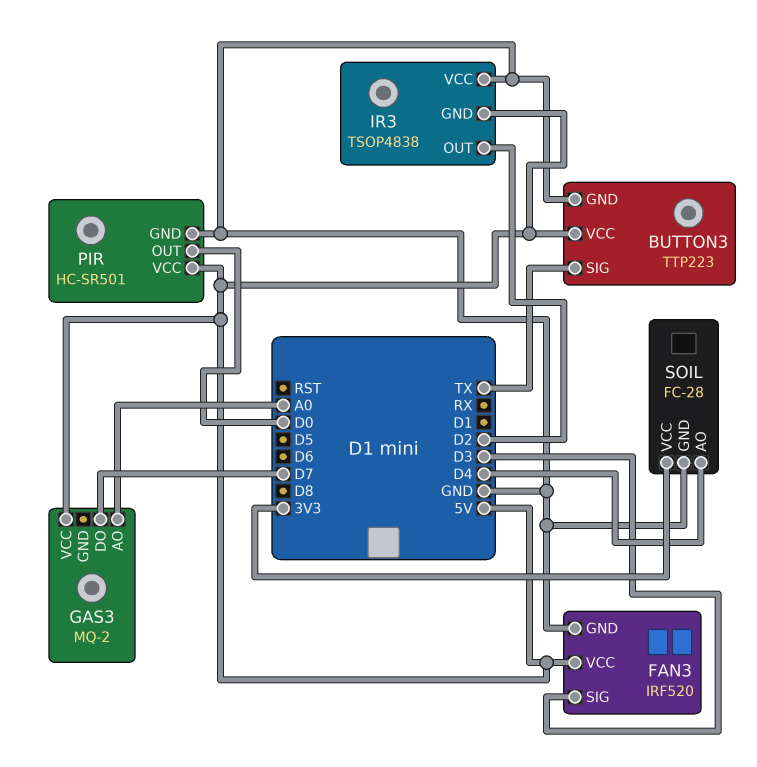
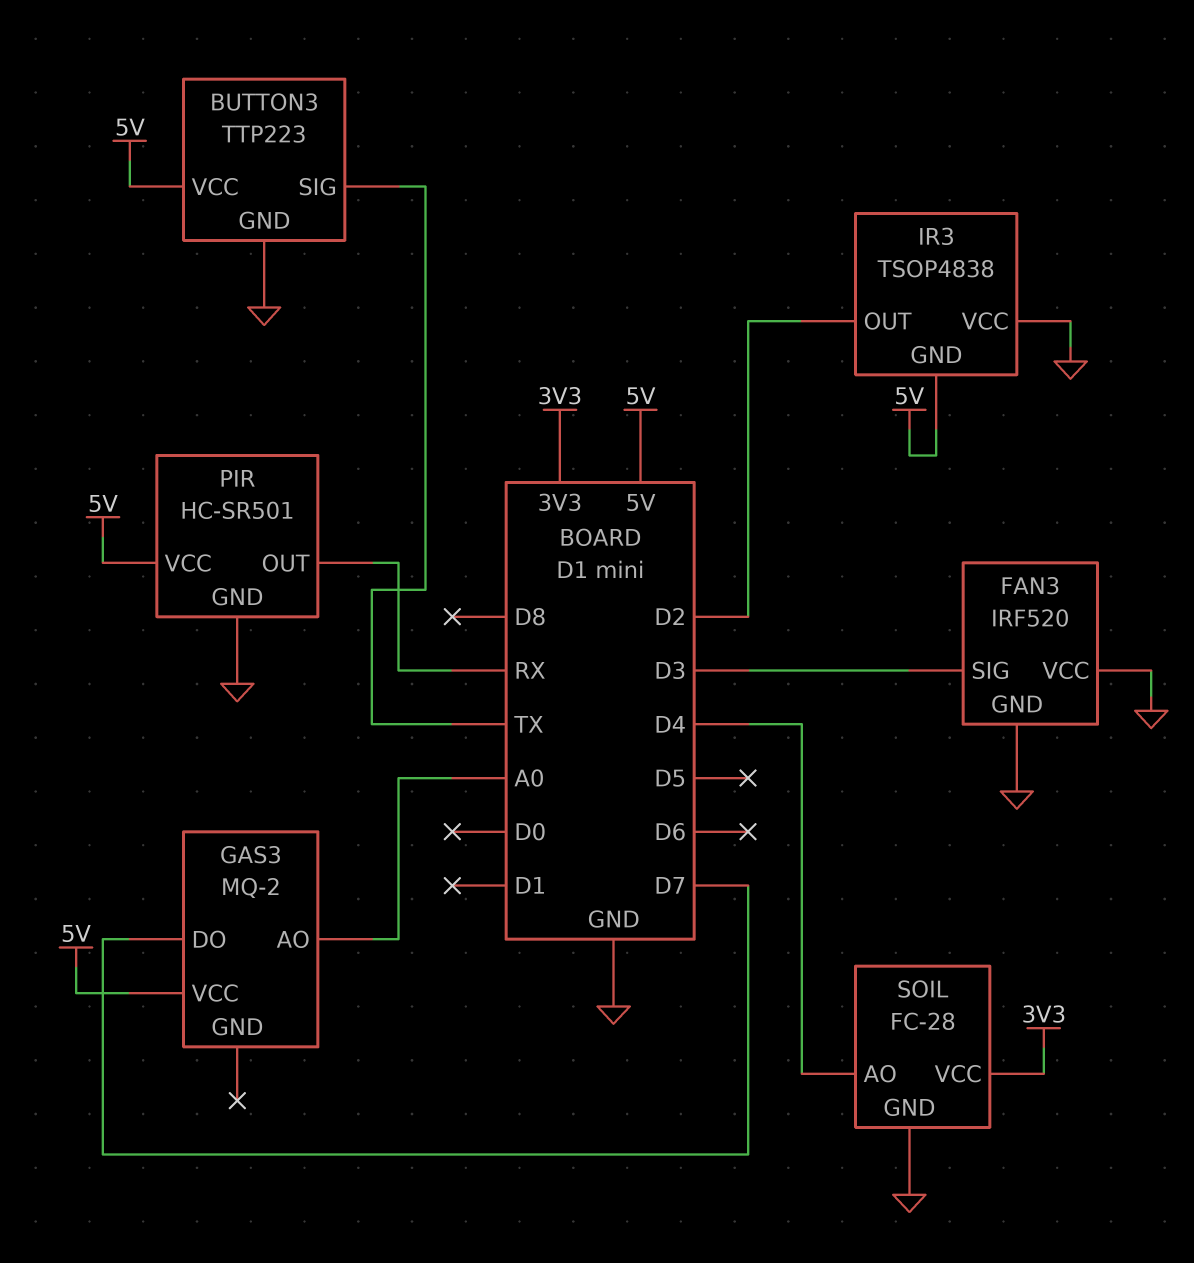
FAN3 pin VCC: 5V -> GND
PIR pin OUT: D0 -> RX

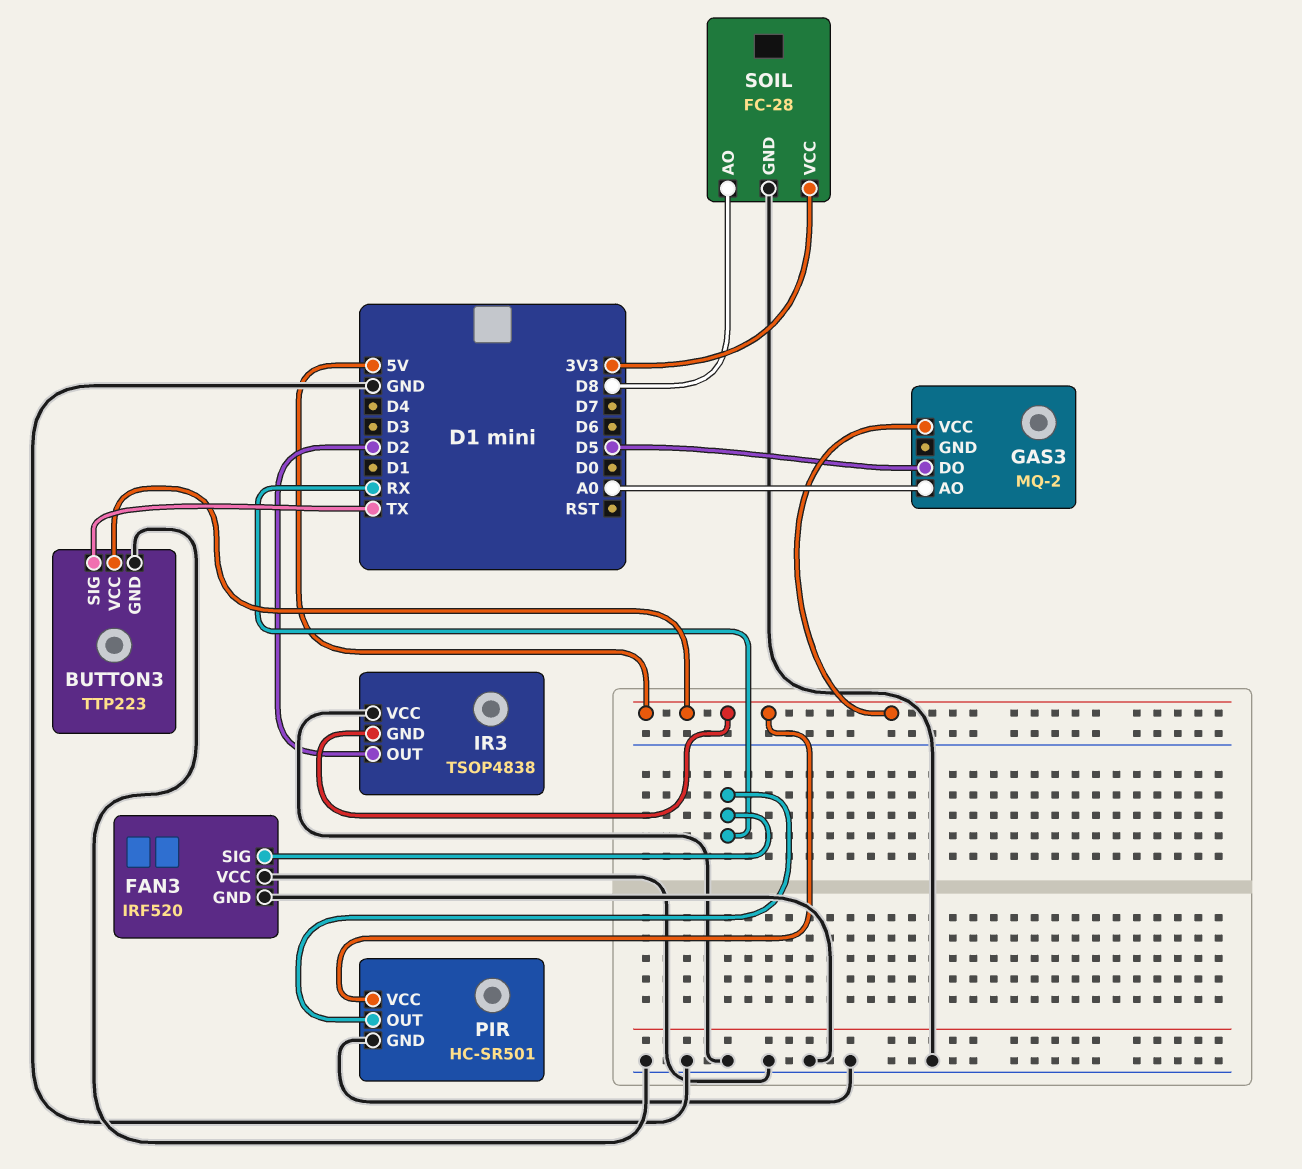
FAN3 pin SIG: D3 -> RX
GAS3 pin DO: D7 -> D5
SOIL pin AO: D4 -> D8

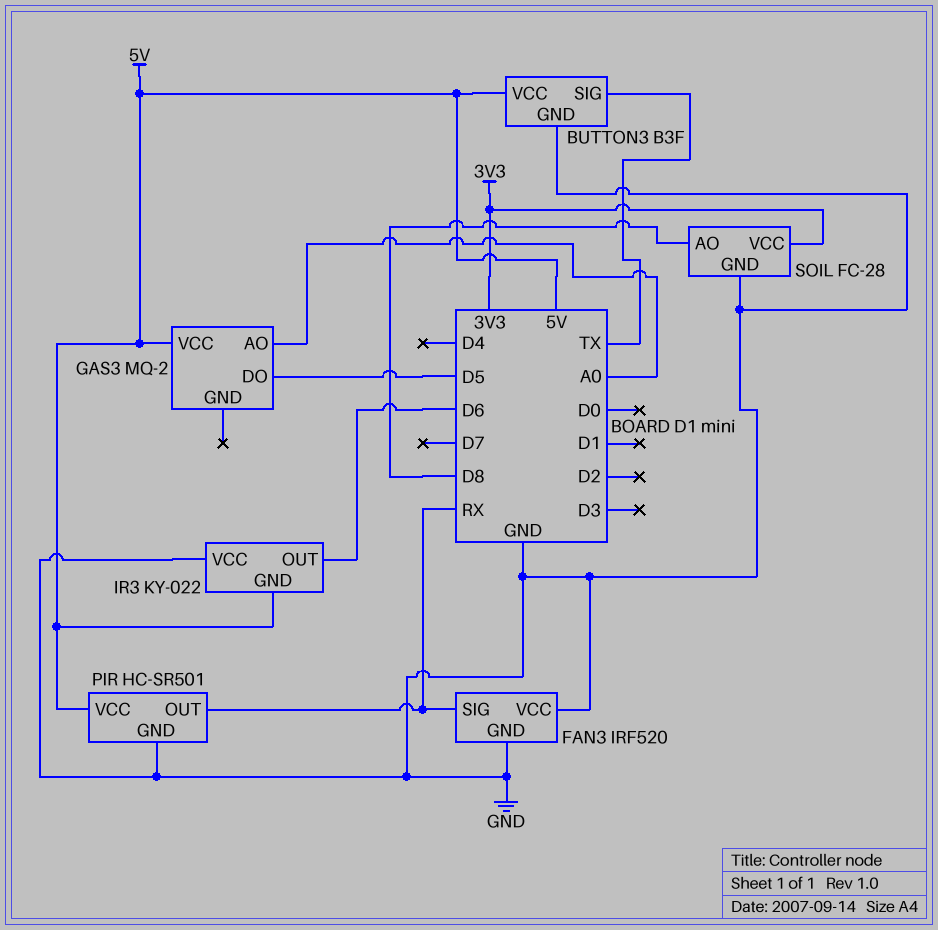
BUTTON3: TTP223 -> B3F
IR3: TSOP4838 -> KY-022
IR3 pin OUT: D2 -> D6

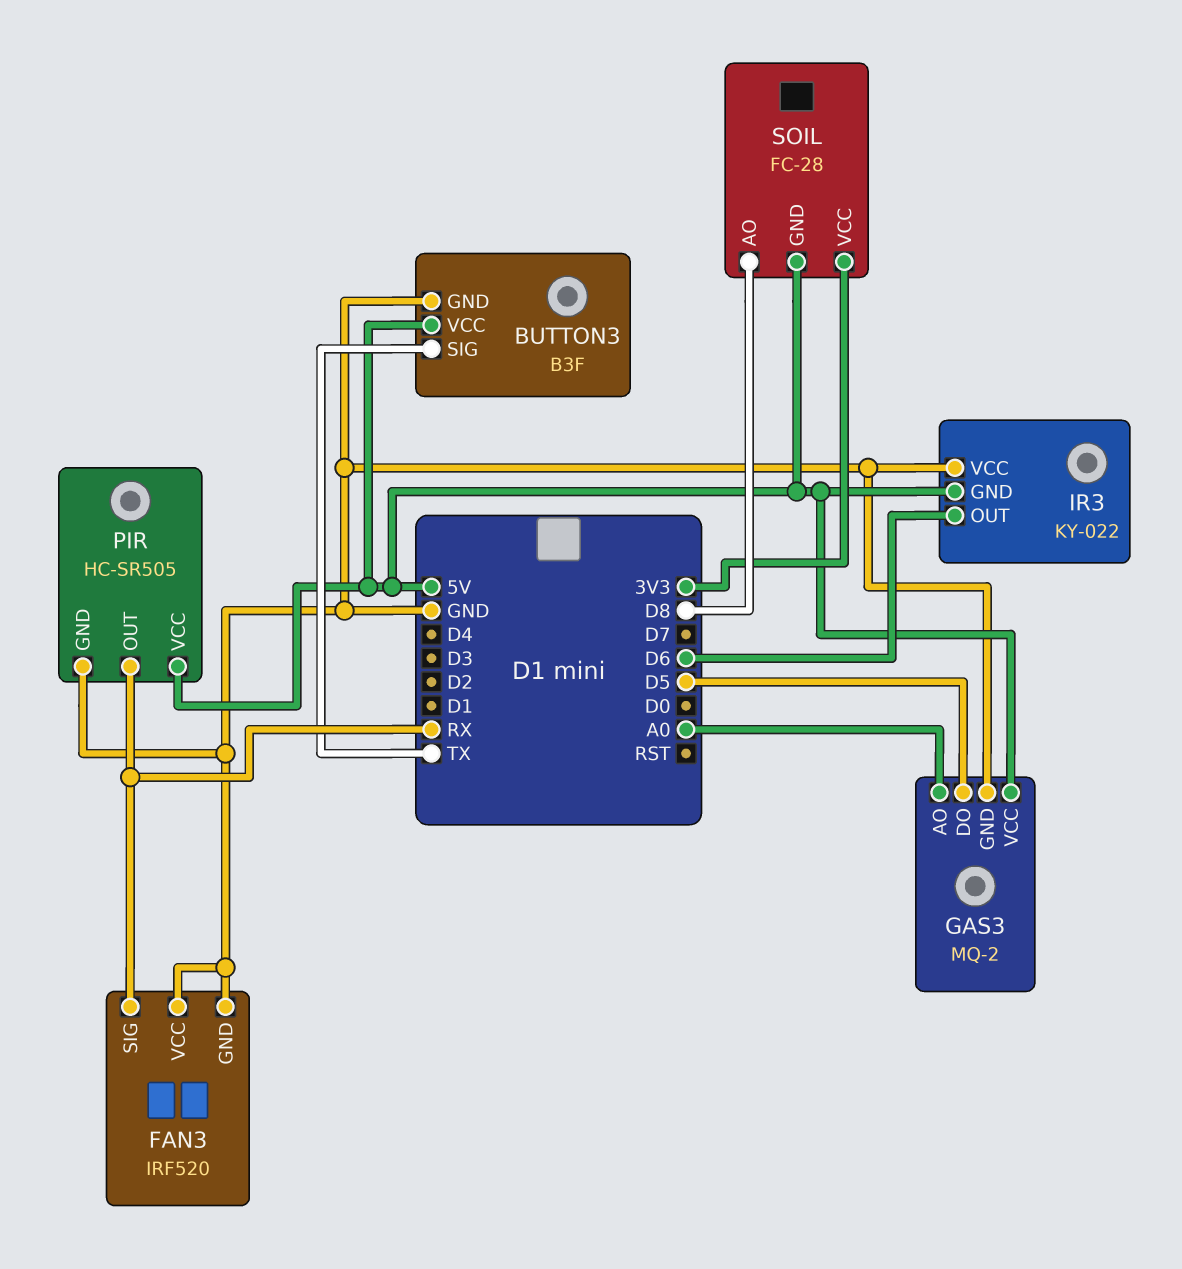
GAS3 pin GND: none -> GND
PIR: HC-SR501 -> HC-SR505
SOIL pin GND: GND -> 5V

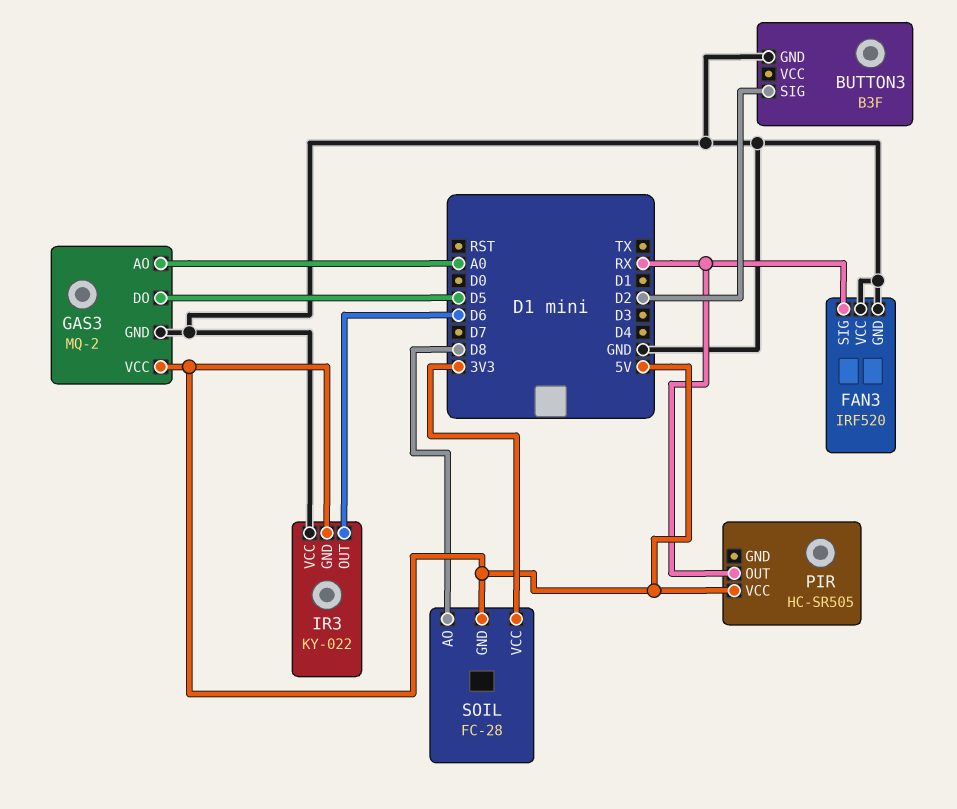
BUTTON3 pin SIG: TX -> D2
BUTTON3 pin VCC: 5V -> none
PIR pin GND: GND -> none

